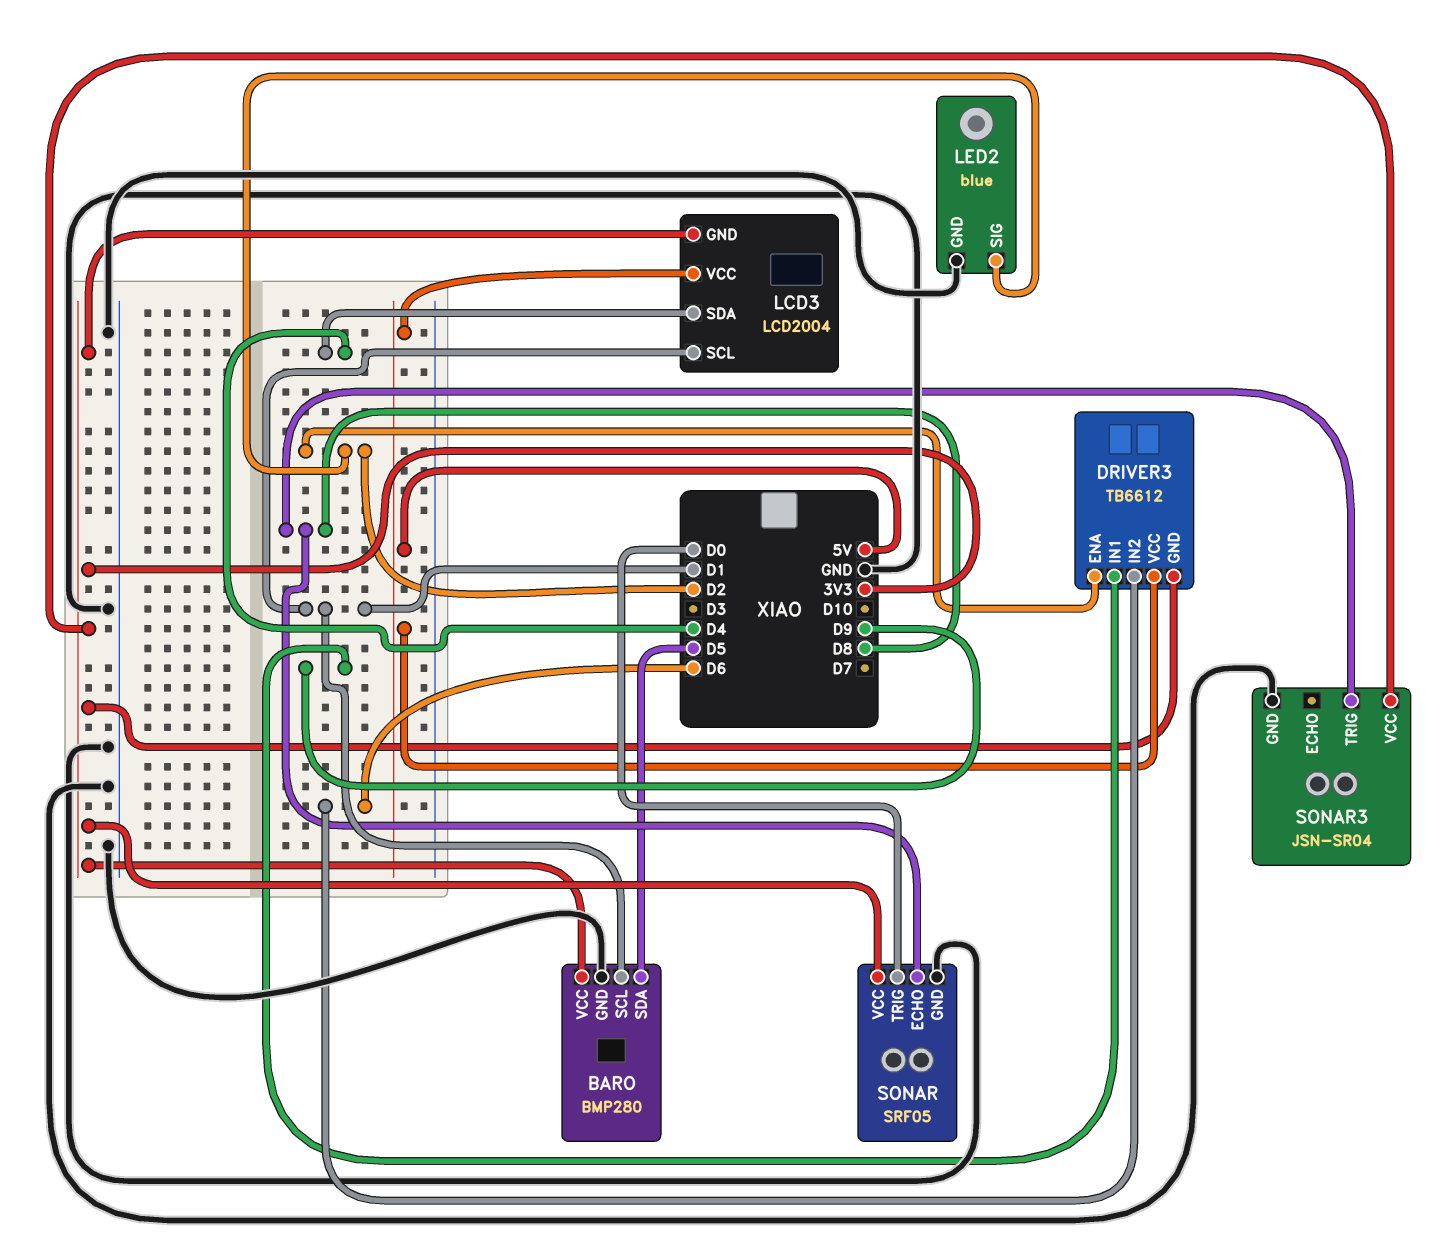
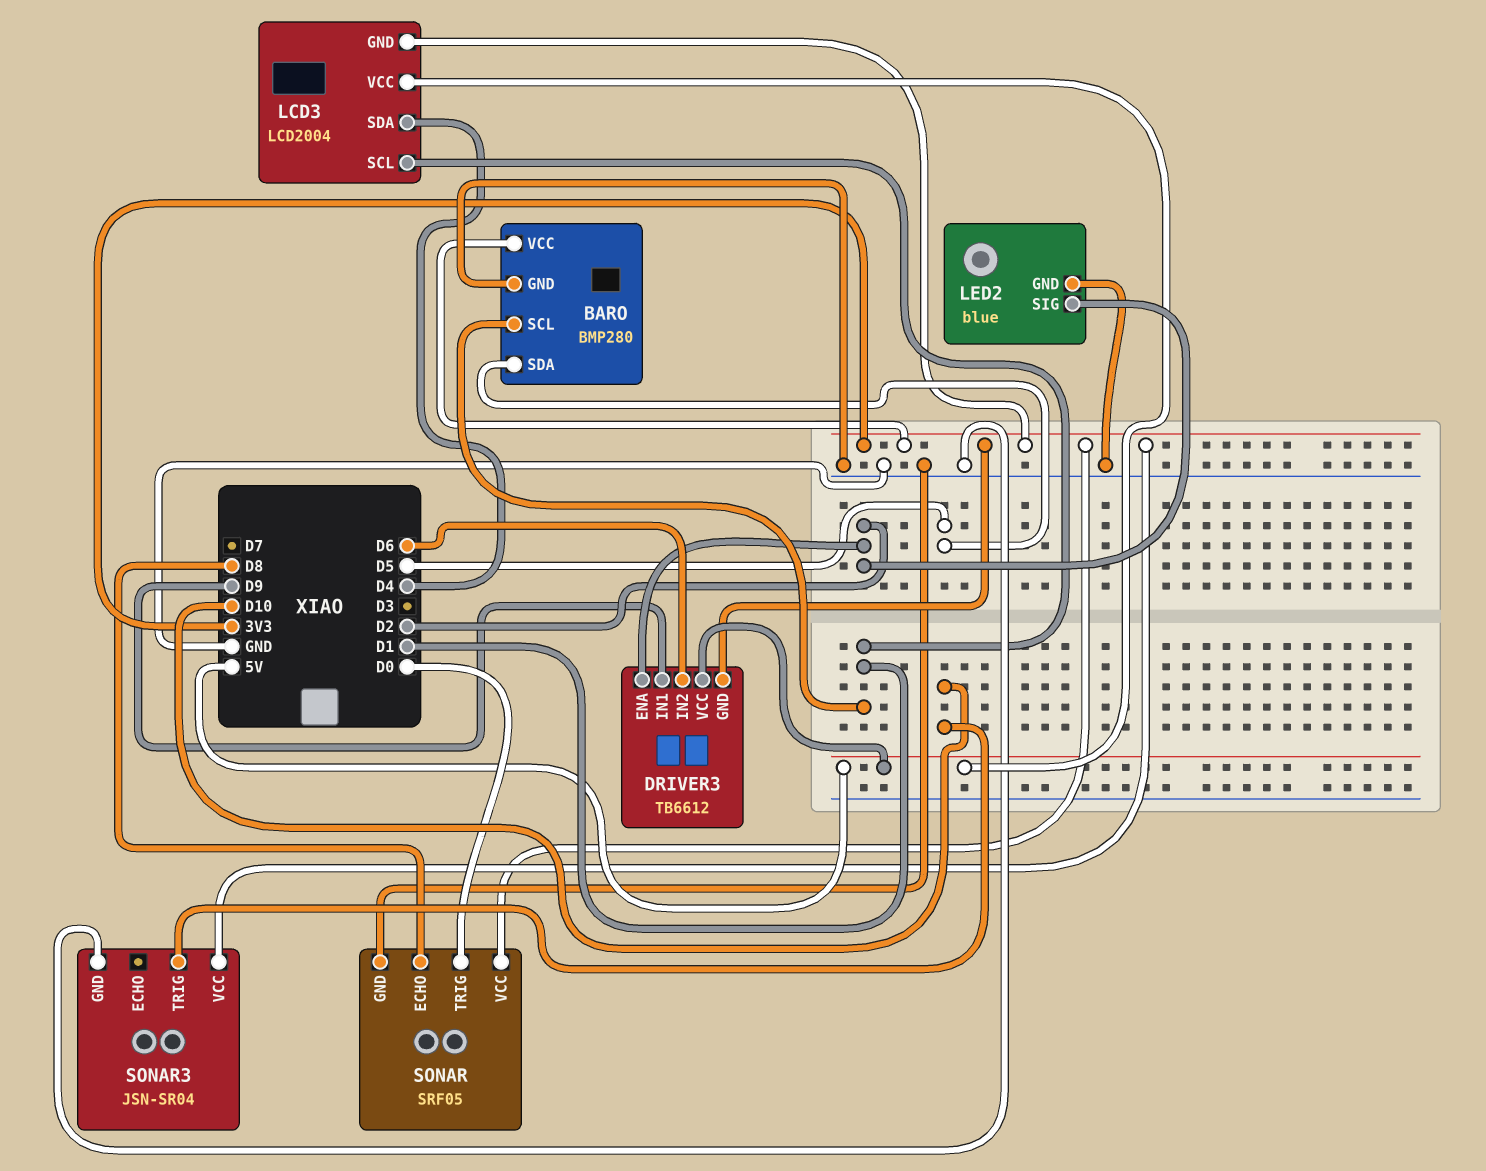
SONAR3 pin TRIG: D8 -> D10

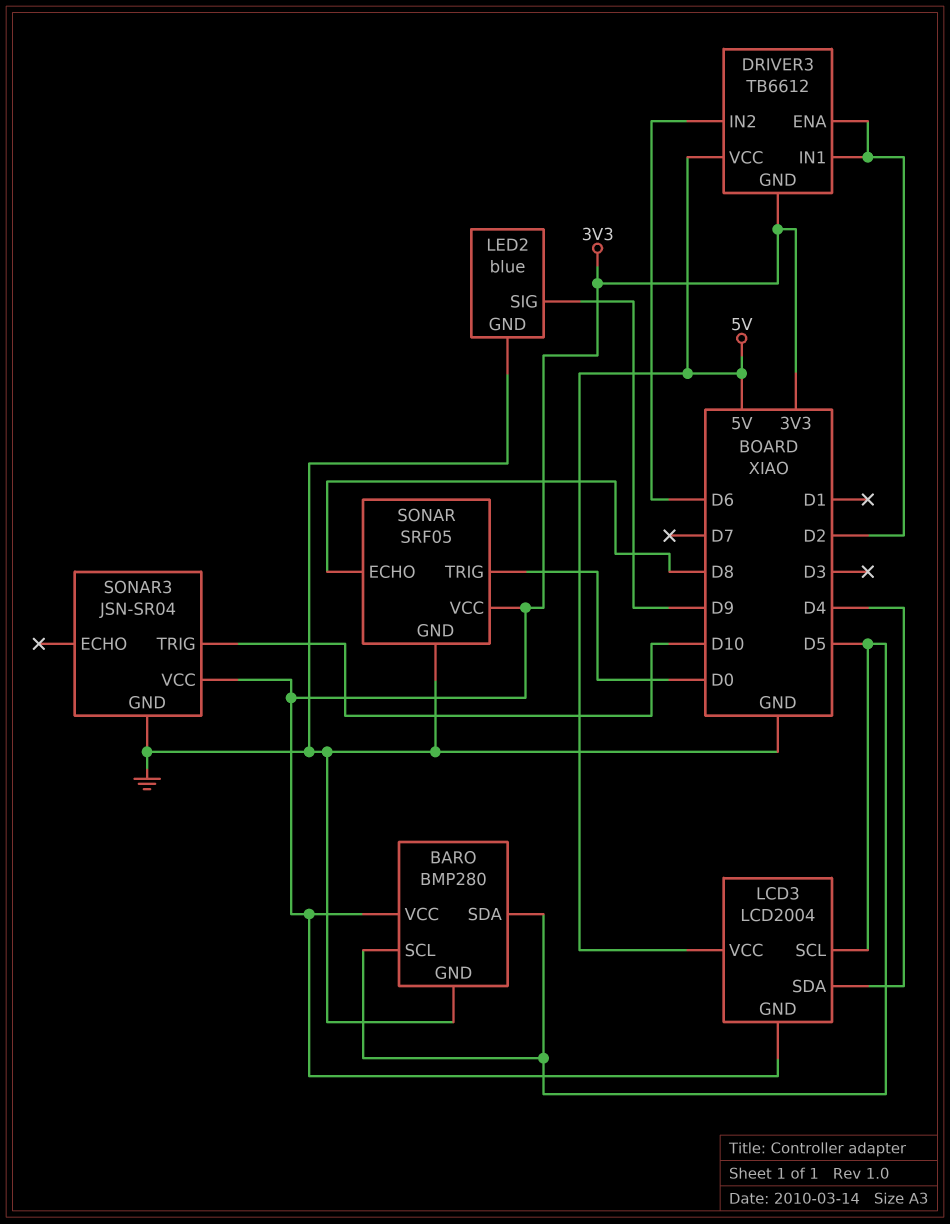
BARO pin SCL: D1 -> D5
DRIVER3 pin IN1: D9 -> D2
LCD3 pin SCL: D1 -> D5
LED2 pin SIG: D2 -> D9

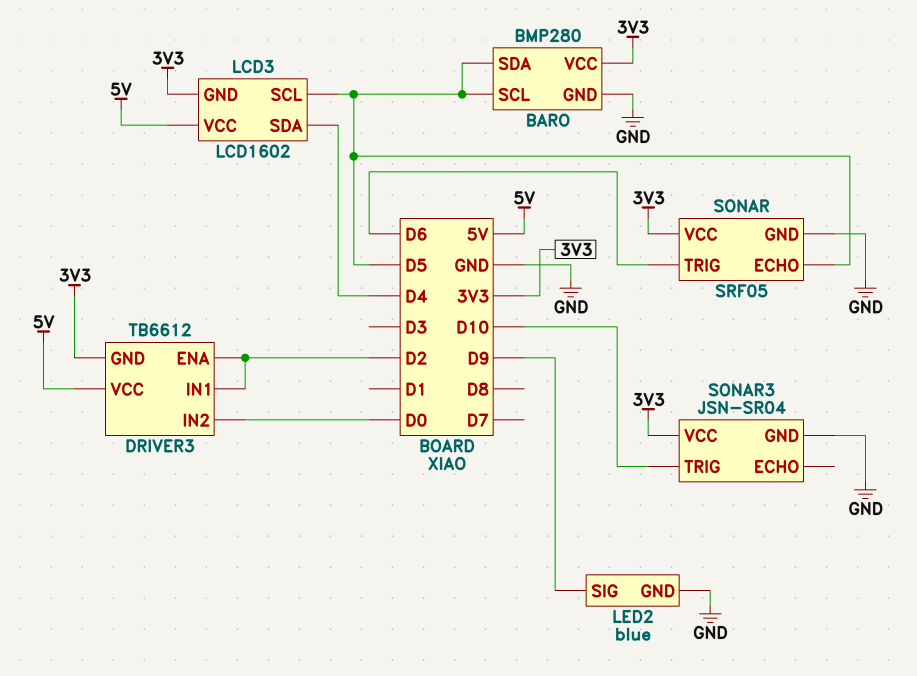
DRIVER3 pin IN2: D6 -> D0
LCD3: LCD2004 -> LCD1602
SONAR pin ECHO: D8 -> D5
SONAR pin TRIG: D0 -> D6

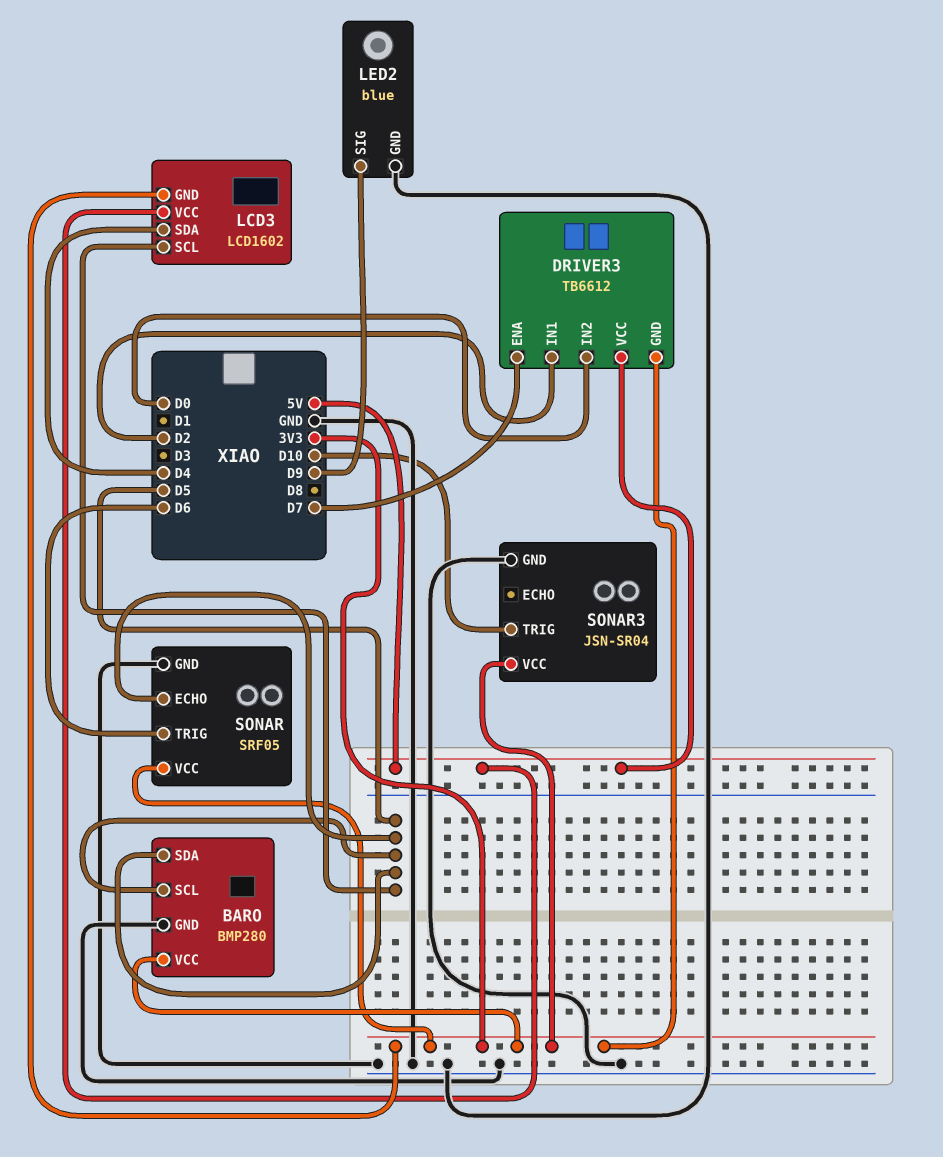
DRIVER3 pin ENA: D2 -> D7

